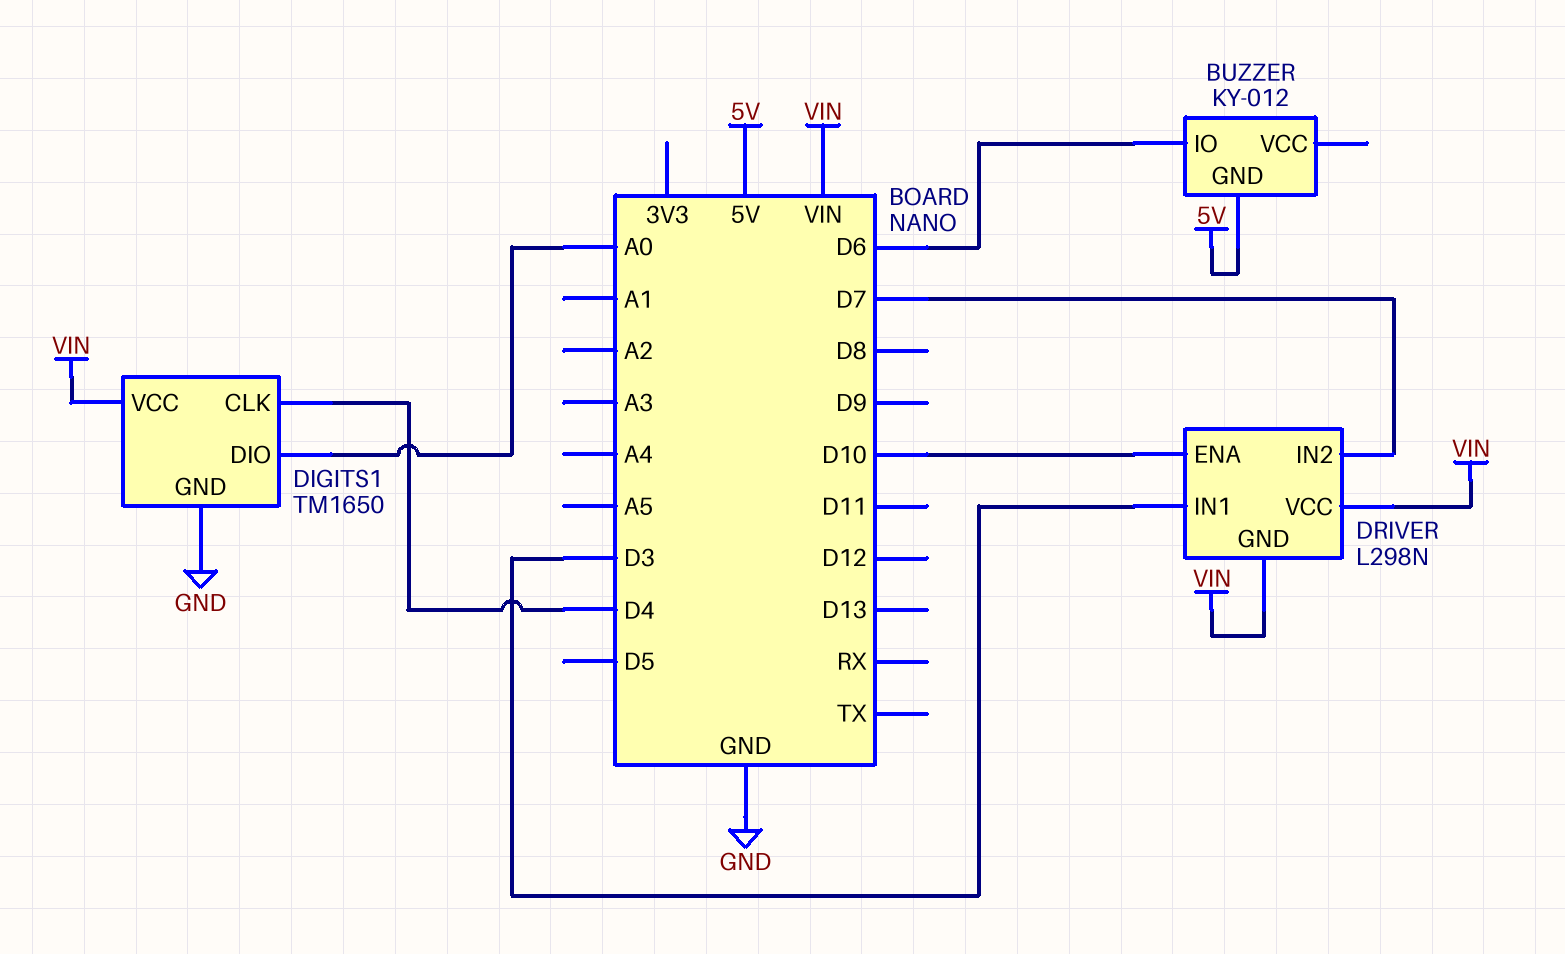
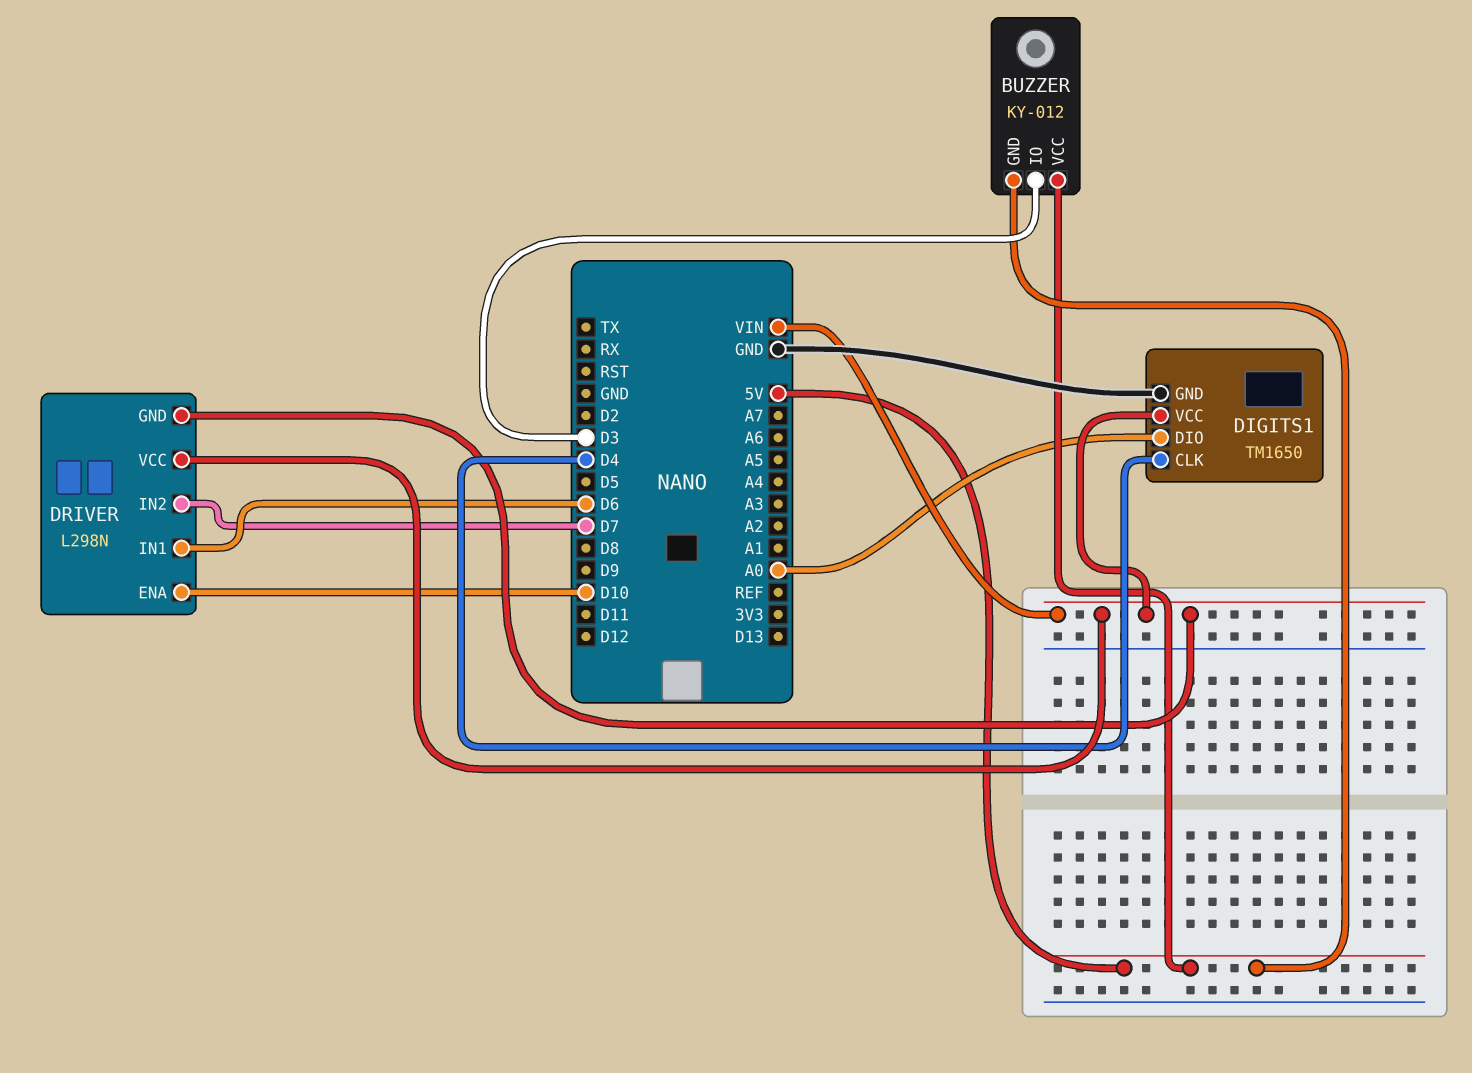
BUZZER pin IO: D6 -> D3
BUZZER pin VCC: none -> 5V
DRIVER pin IN1: D3 -> D6

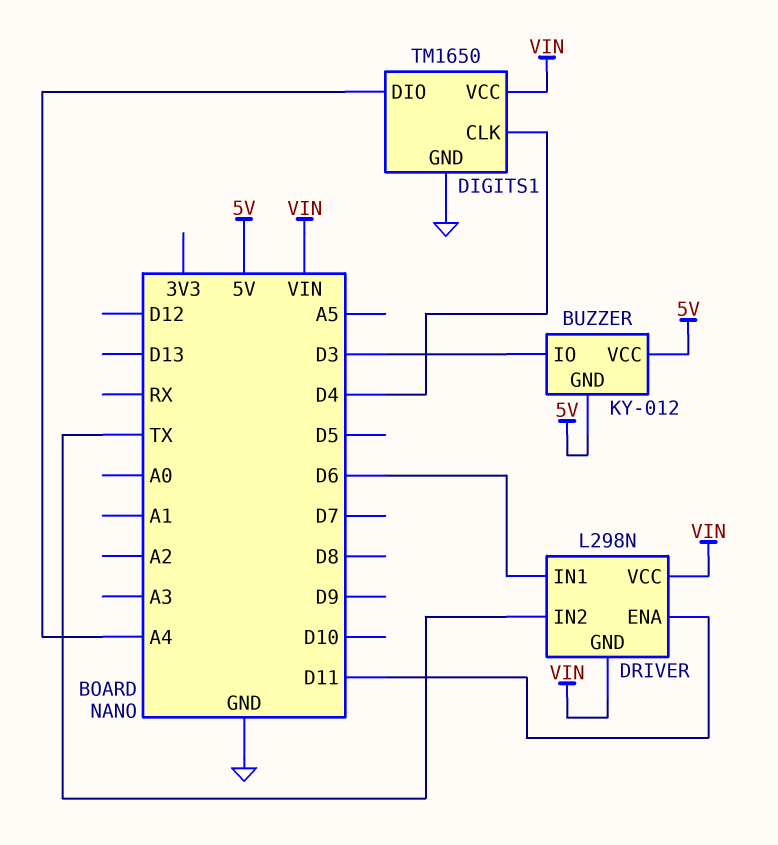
DIGITS1 pin DIO: A0 -> A4
DRIVER pin ENA: D10 -> D11
DRIVER pin IN2: D7 -> TX

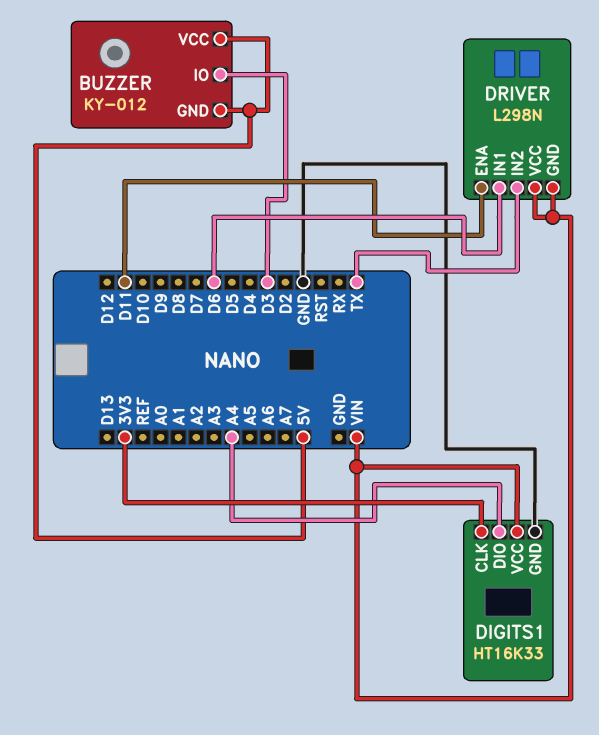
DIGITS1: TM1650 -> HT16K33
DIGITS1 pin CLK: D4 -> 3V3

